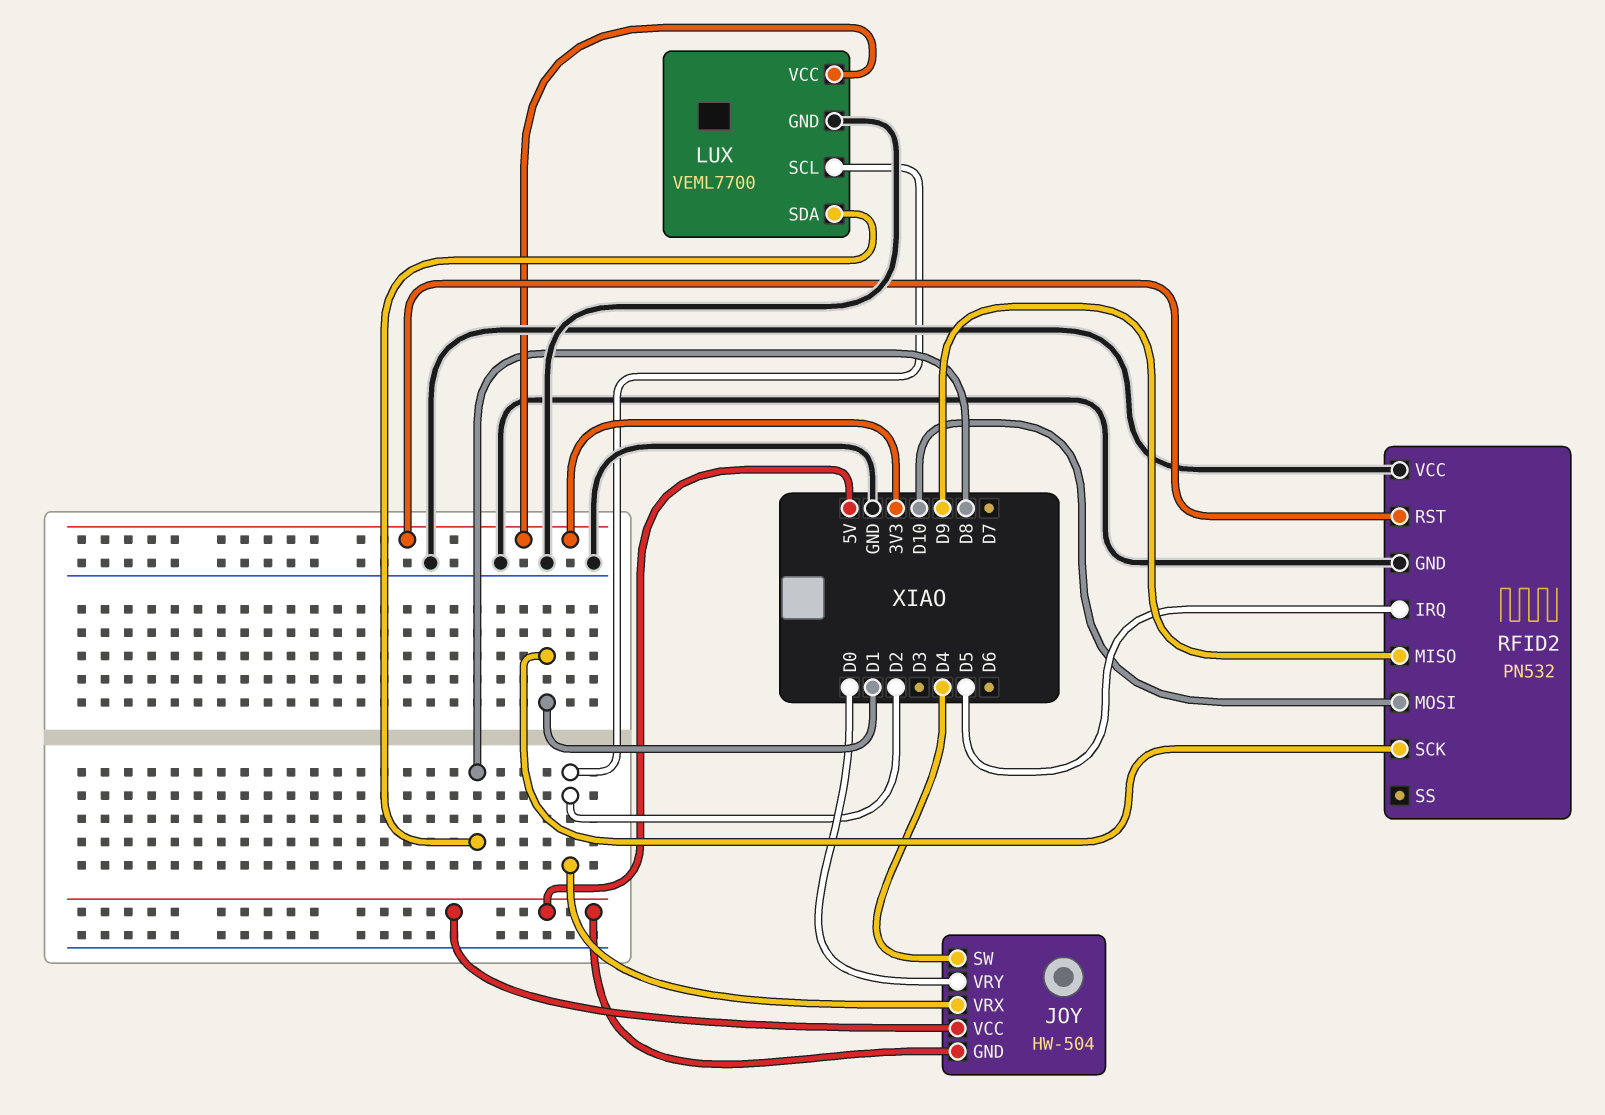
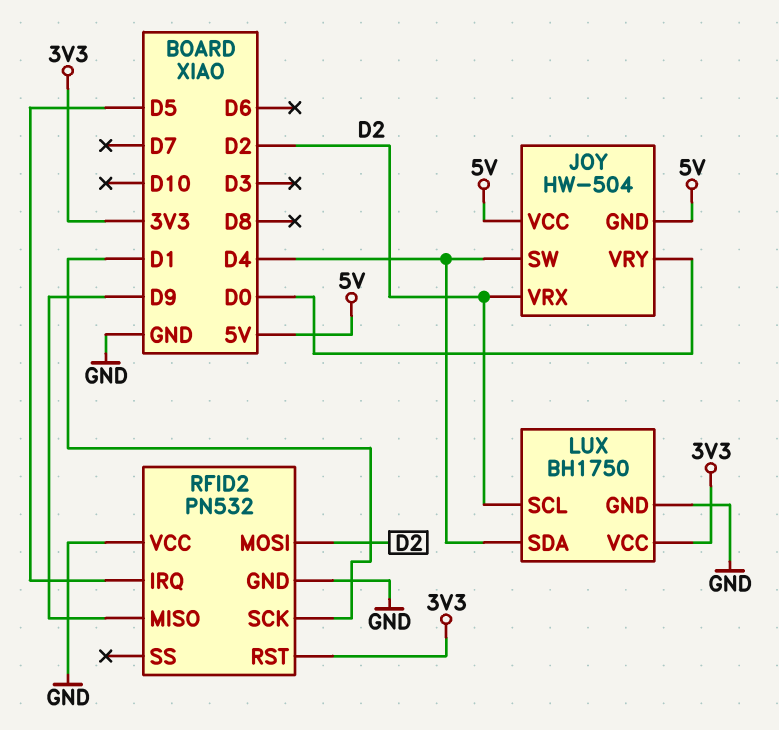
LUX: VEML7700 -> BH1750
LUX pin SDA: D8 -> D4
RFID2 pin MOSI: D10 -> D2

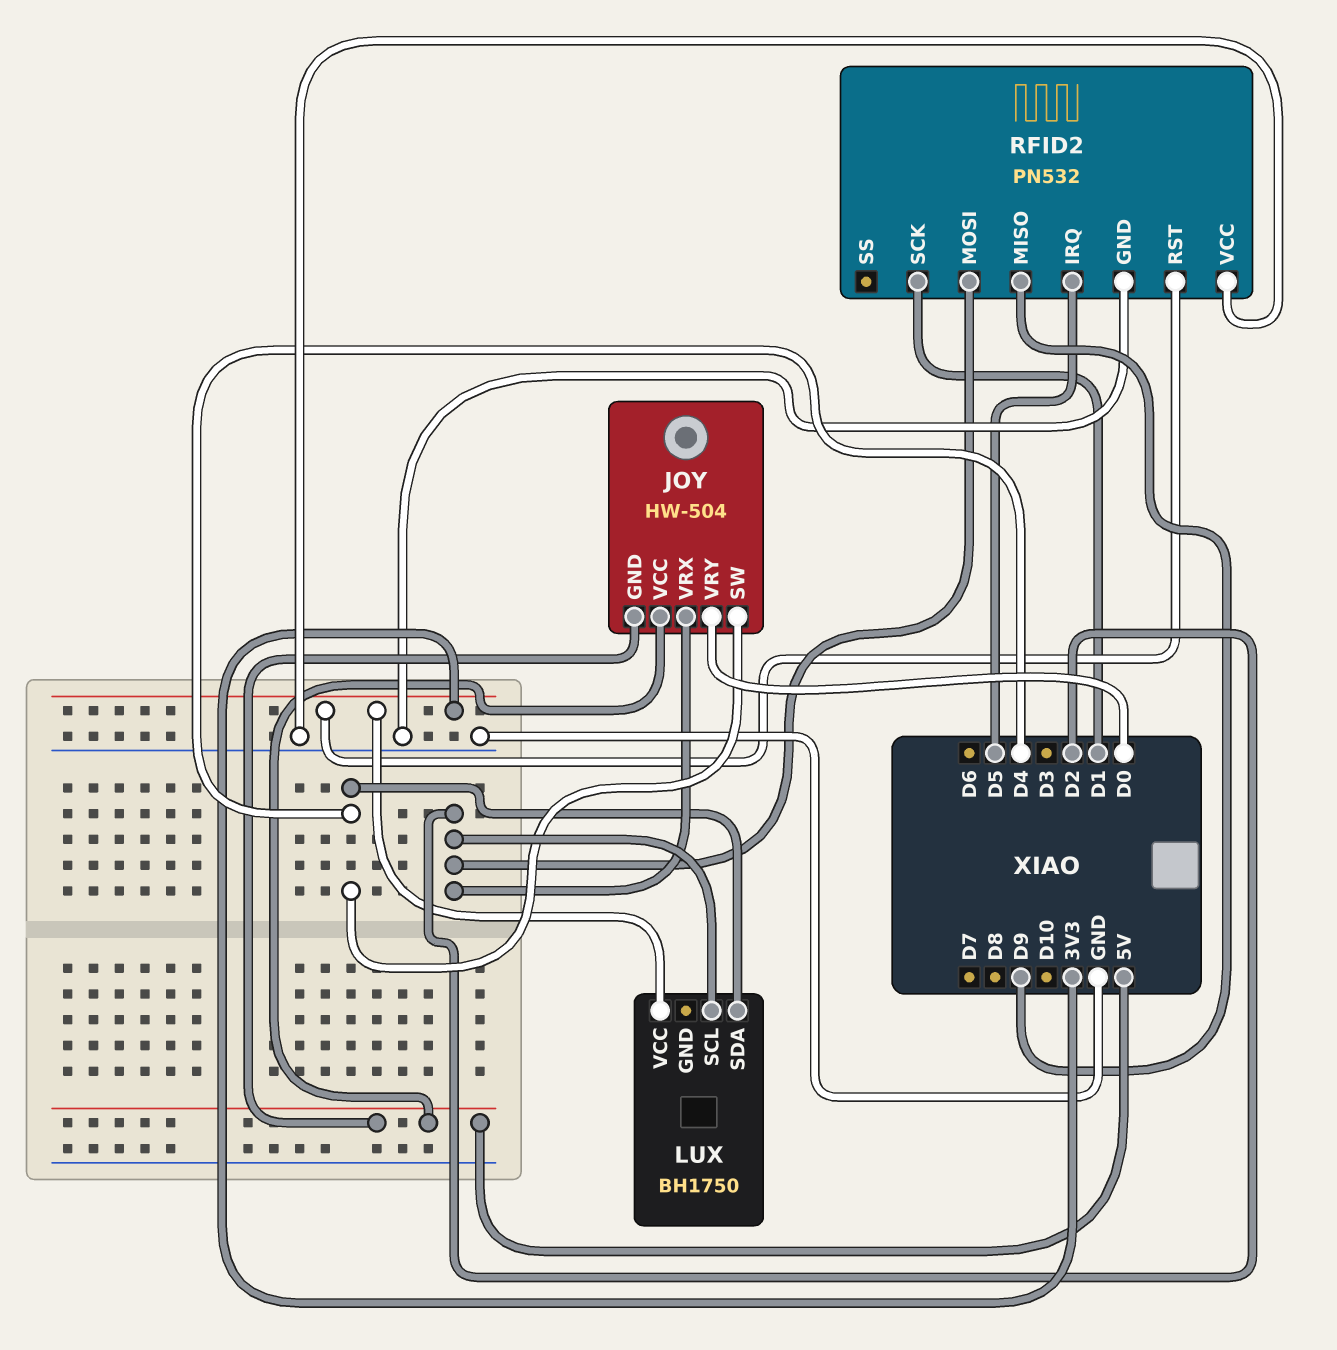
LUX pin GND: GND -> none

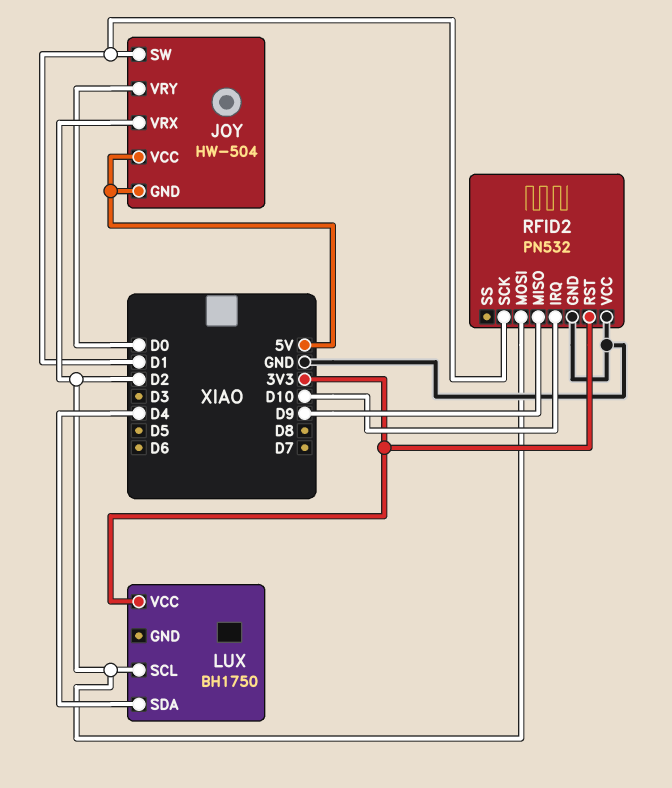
JOY pin SW: D4 -> D1
RFID2 pin IRQ: D5 -> D10

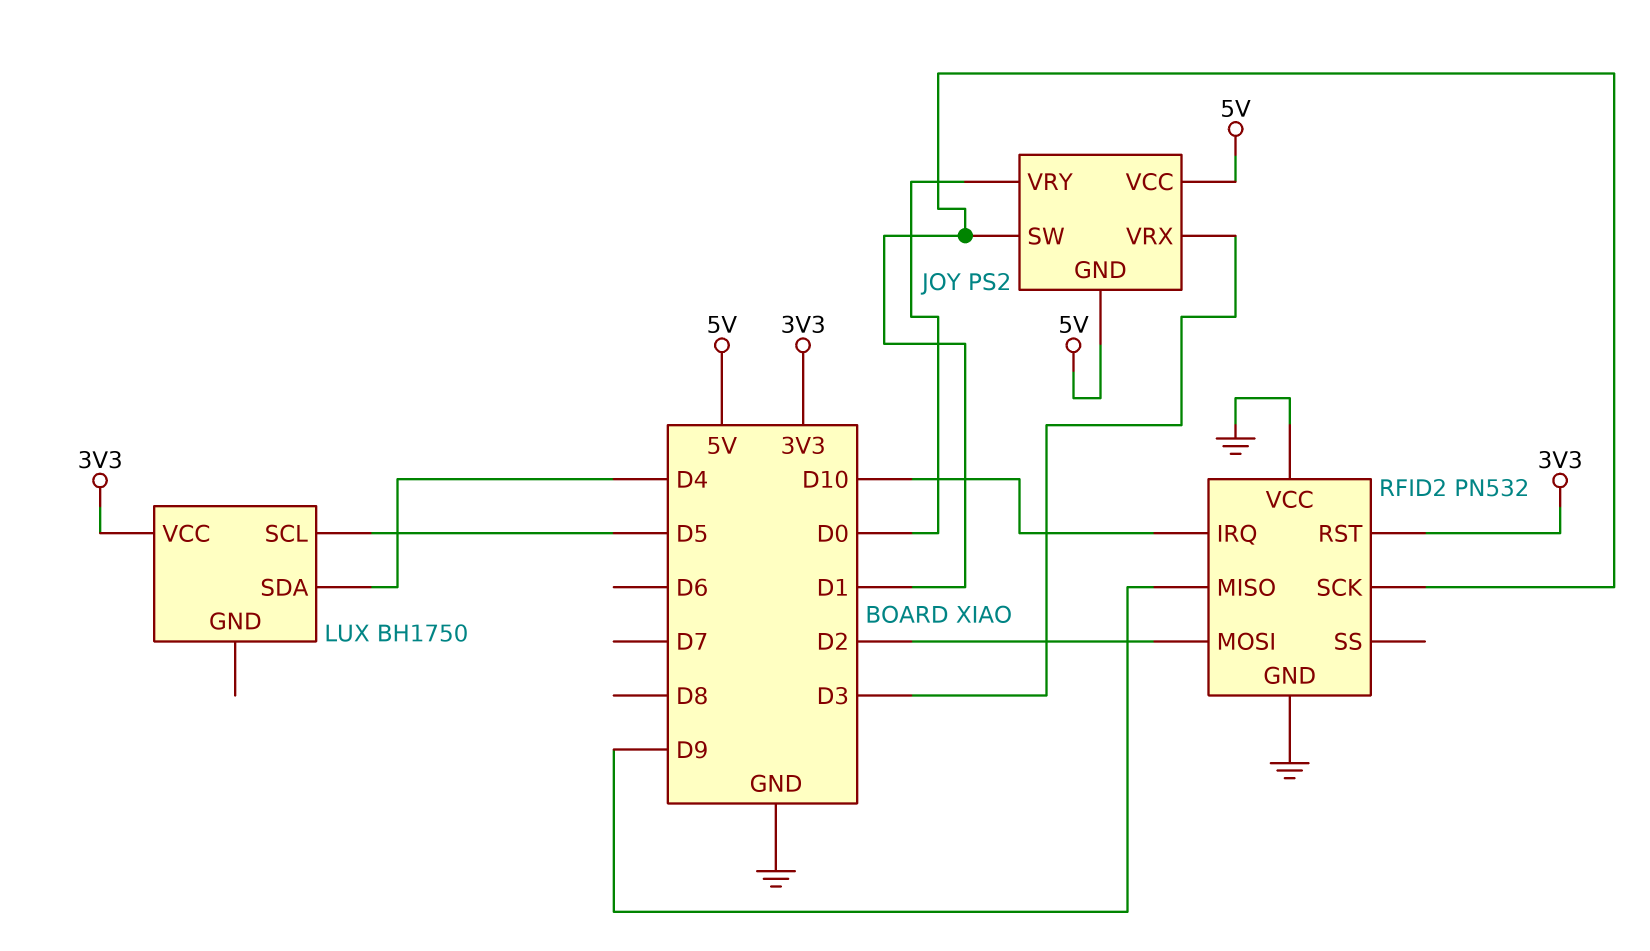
JOY: HW-504 -> PS2
JOY pin VRX: D2 -> D3
LUX pin SCL: D2 -> D5

